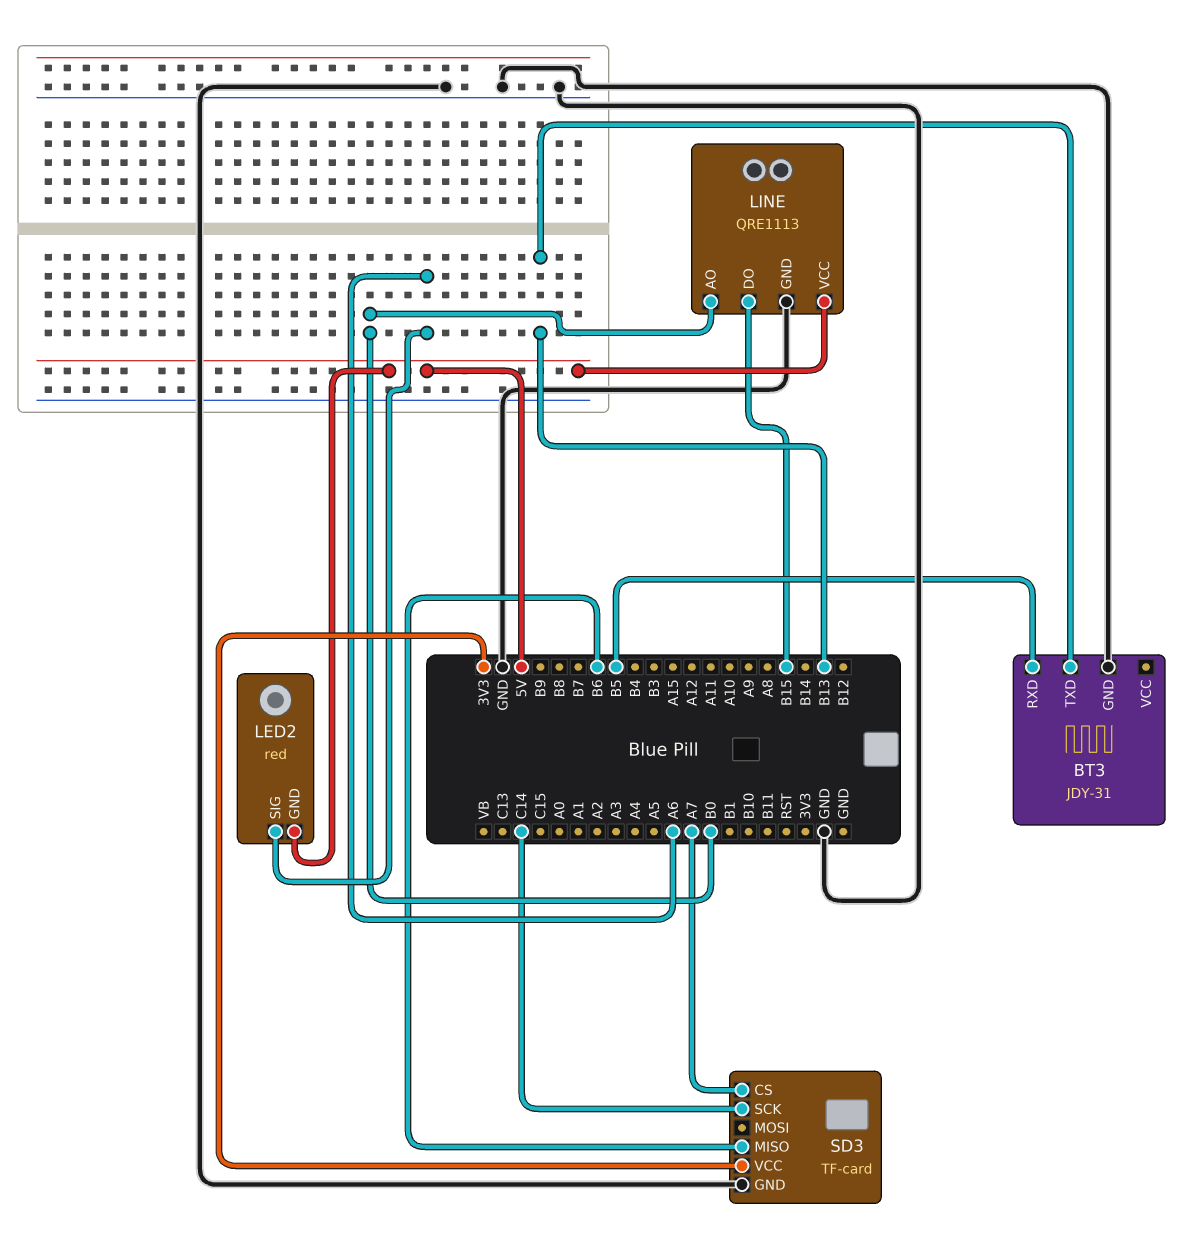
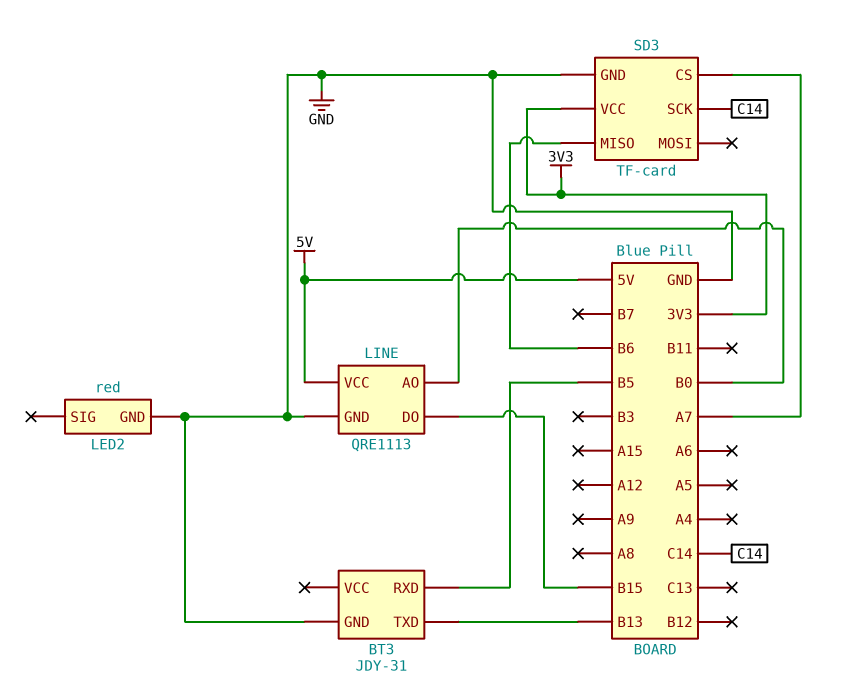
LED2 pin GND: 5V -> GND
LED2 pin SIG: A6 -> none

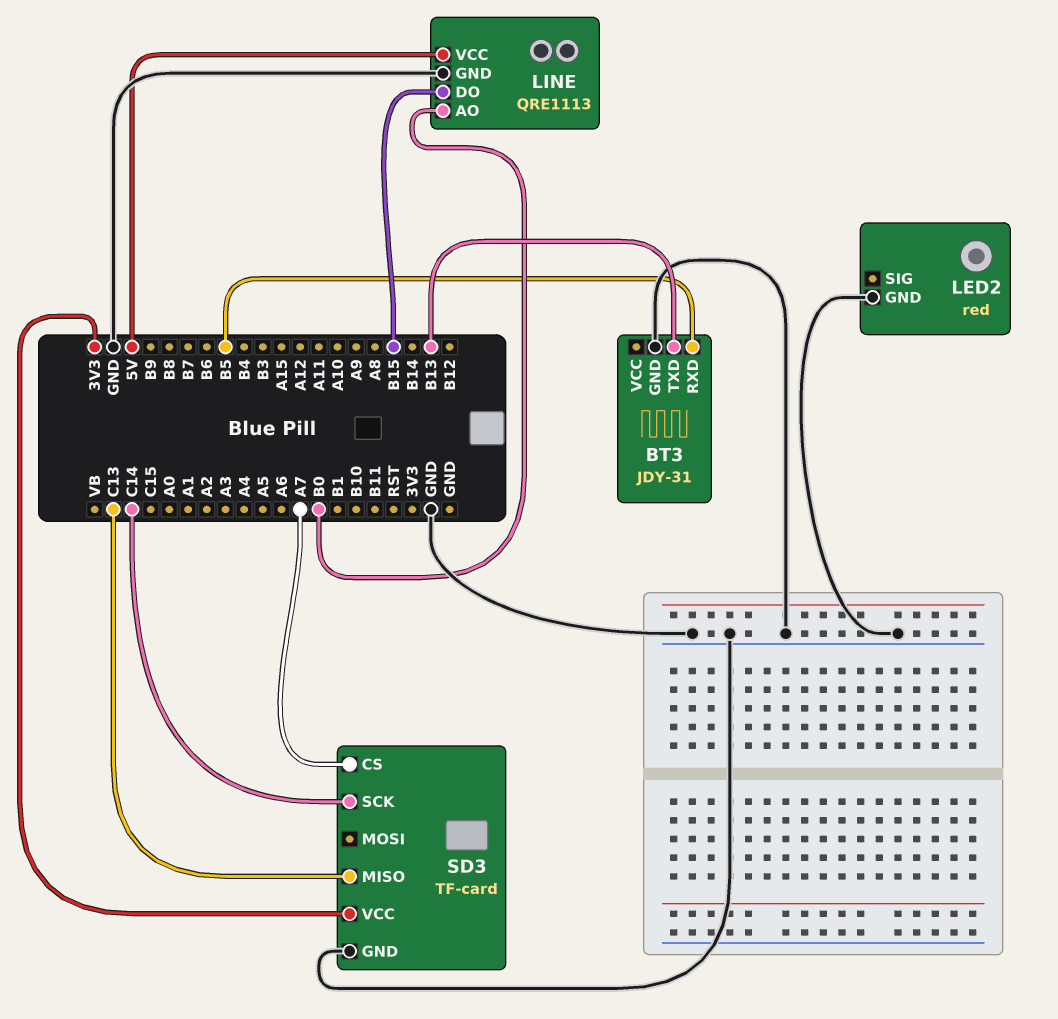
SD3 pin MISO: B6 -> C13

